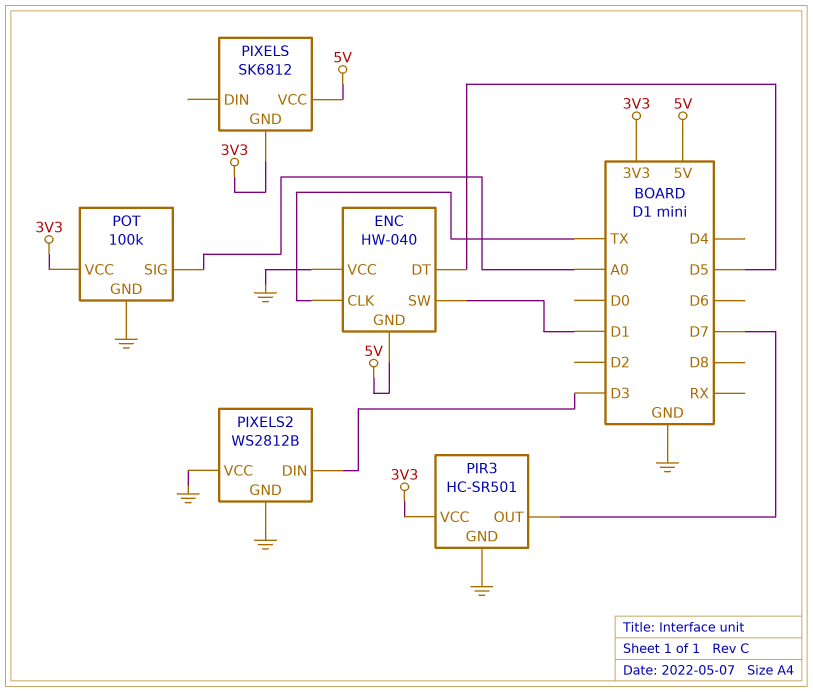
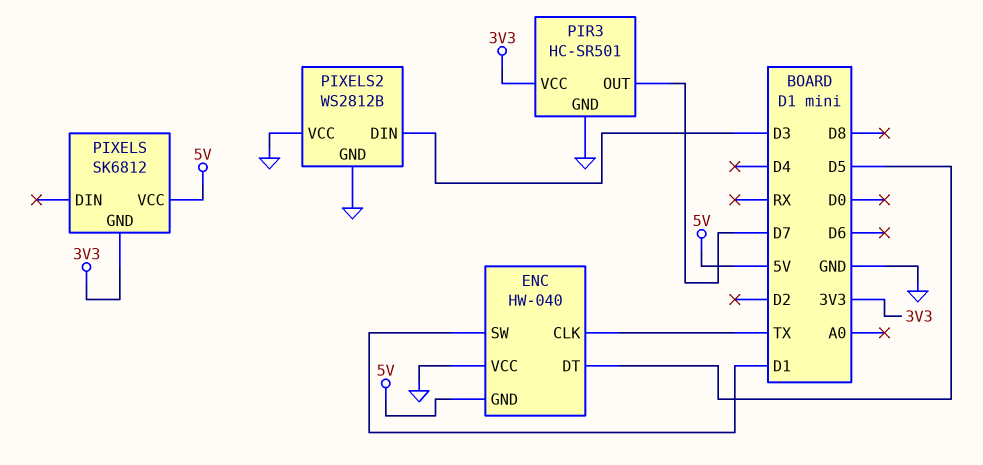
POT: 100k -> none
POT pin GND: GND -> none
POT pin SIG: A0 -> none
POT pin VCC: 3V3 -> none

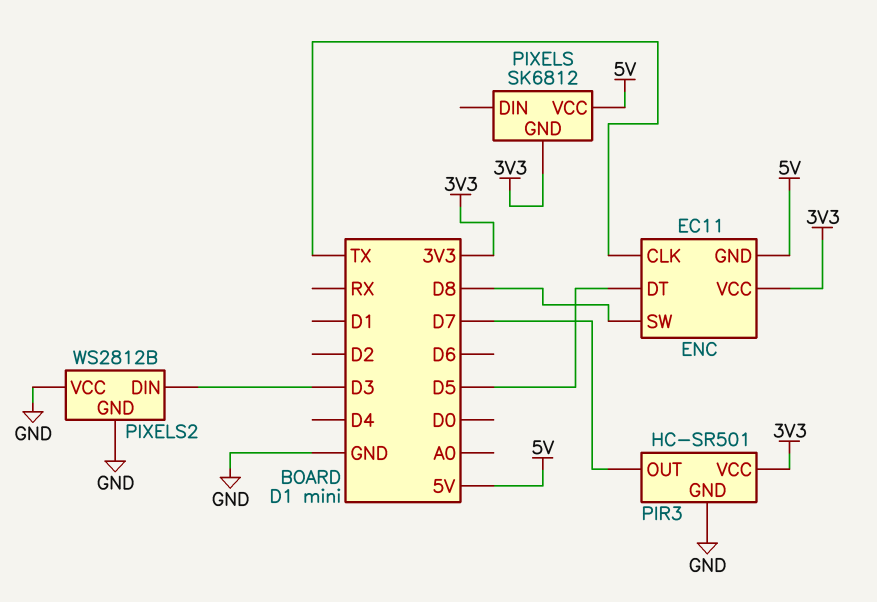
ENC: HW-040 -> EC11
ENC pin SW: D1 -> D8
ENC pin VCC: GND -> 3V3

